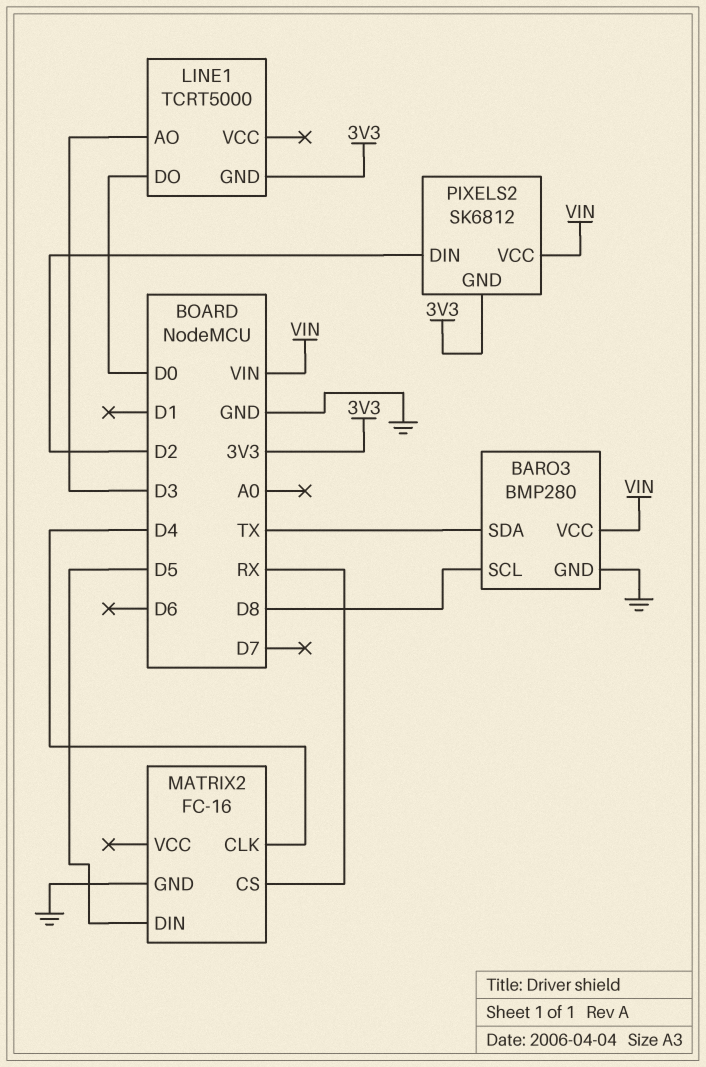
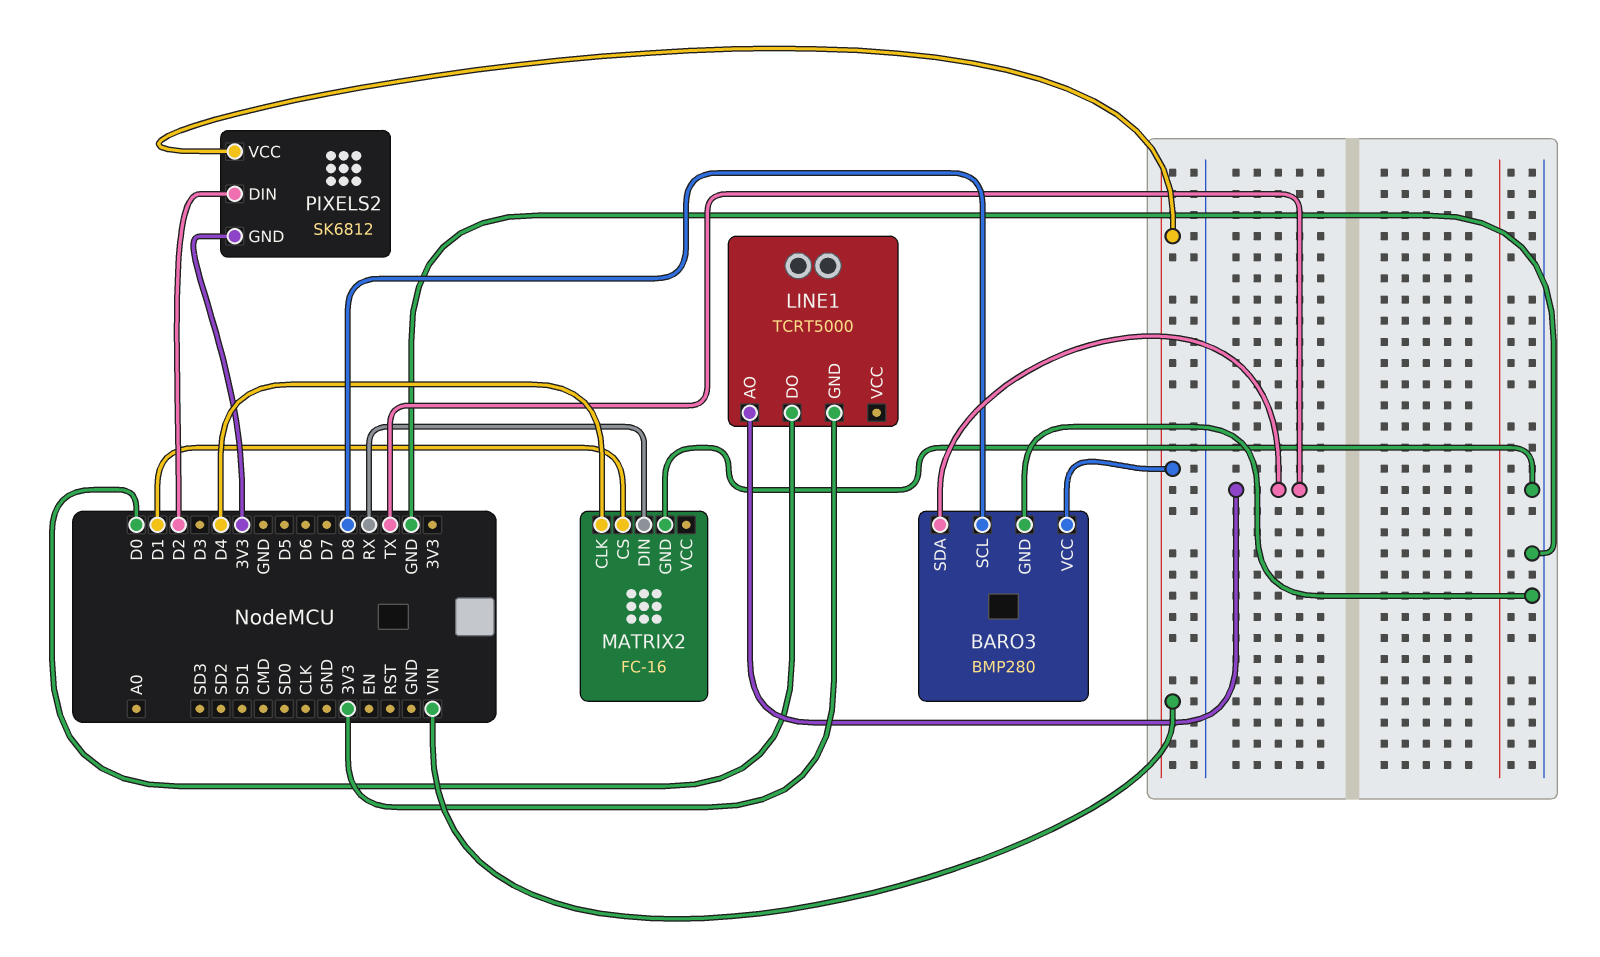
LINE1 pin AO: D3 -> TX
MATRIX2 pin CS: RX -> D1
MATRIX2 pin DIN: D5 -> RX

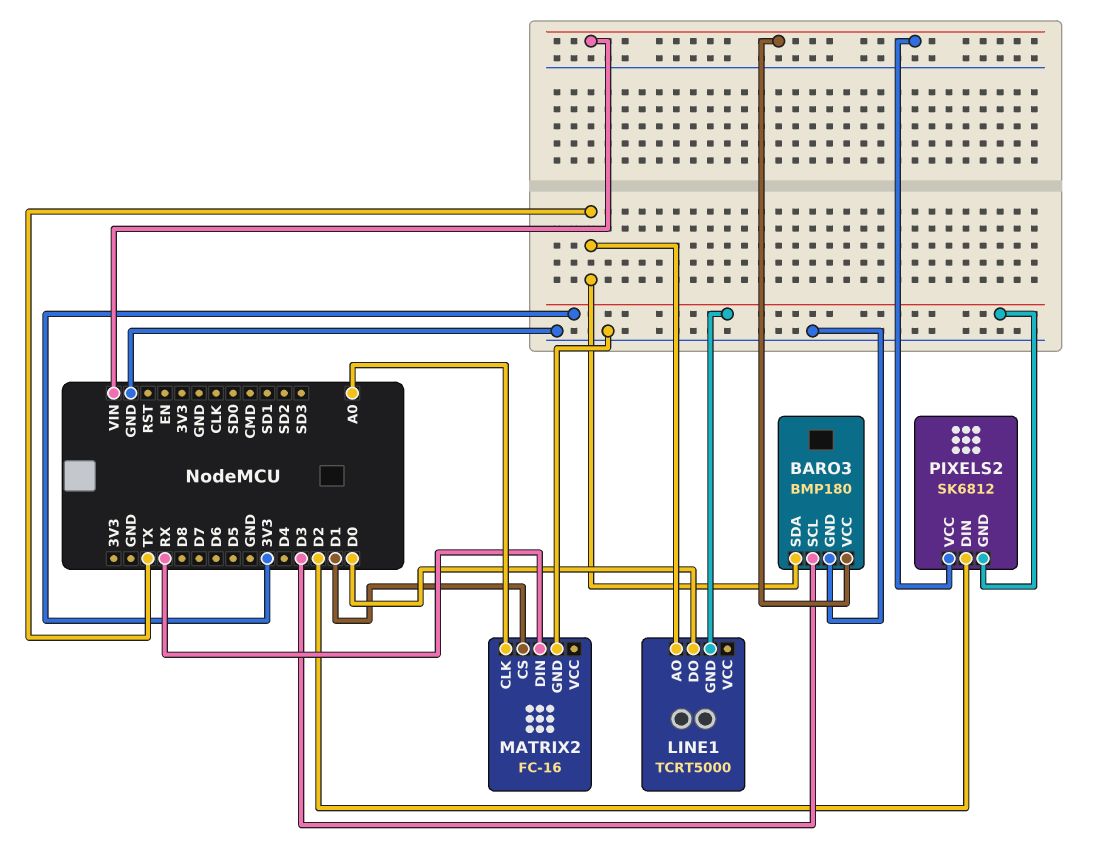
BARO3: BMP280 -> BMP180
BARO3 pin SCL: D8 -> D3
MATRIX2 pin CLK: D4 -> A0

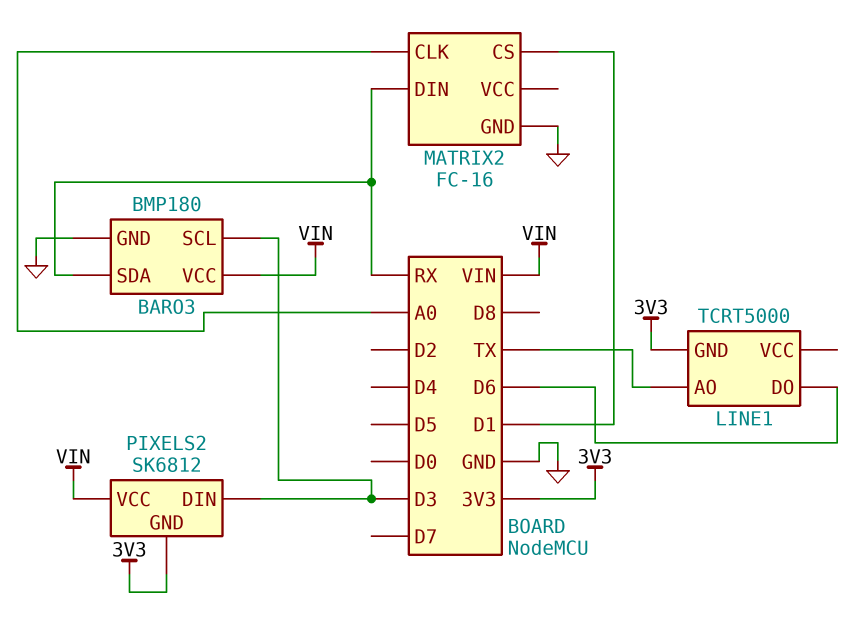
BARO3 pin SDA: TX -> RX
LINE1 pin DO: D0 -> D6
PIXELS2 pin DIN: D2 -> D3

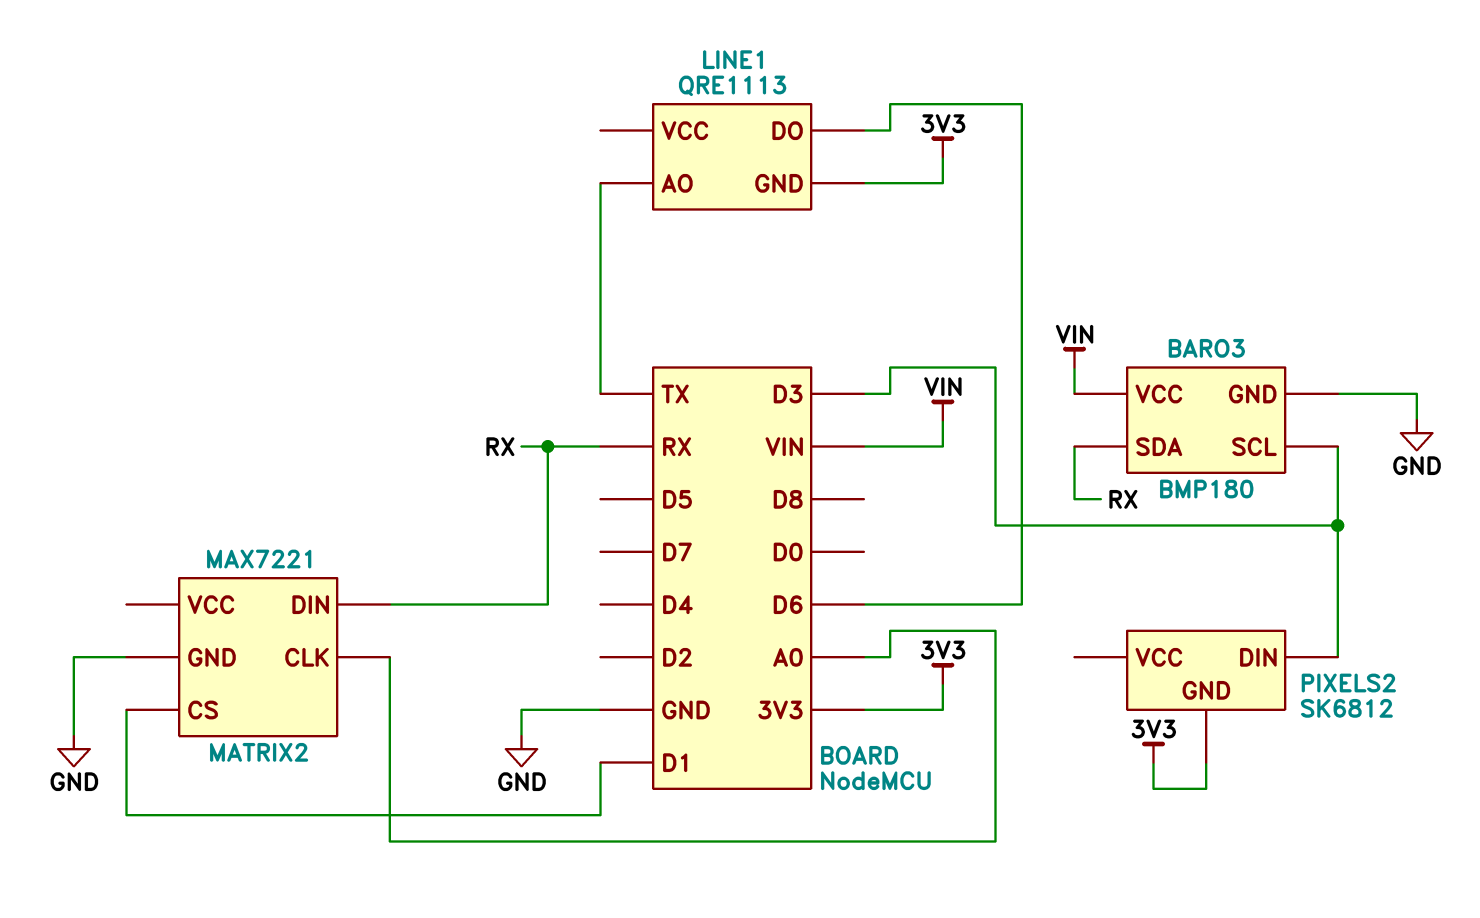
LINE1: TCRT5000 -> QRE1113
MATRIX2: FC-16 -> MAX7221
PIXELS2 pin VCC: VIN -> none

